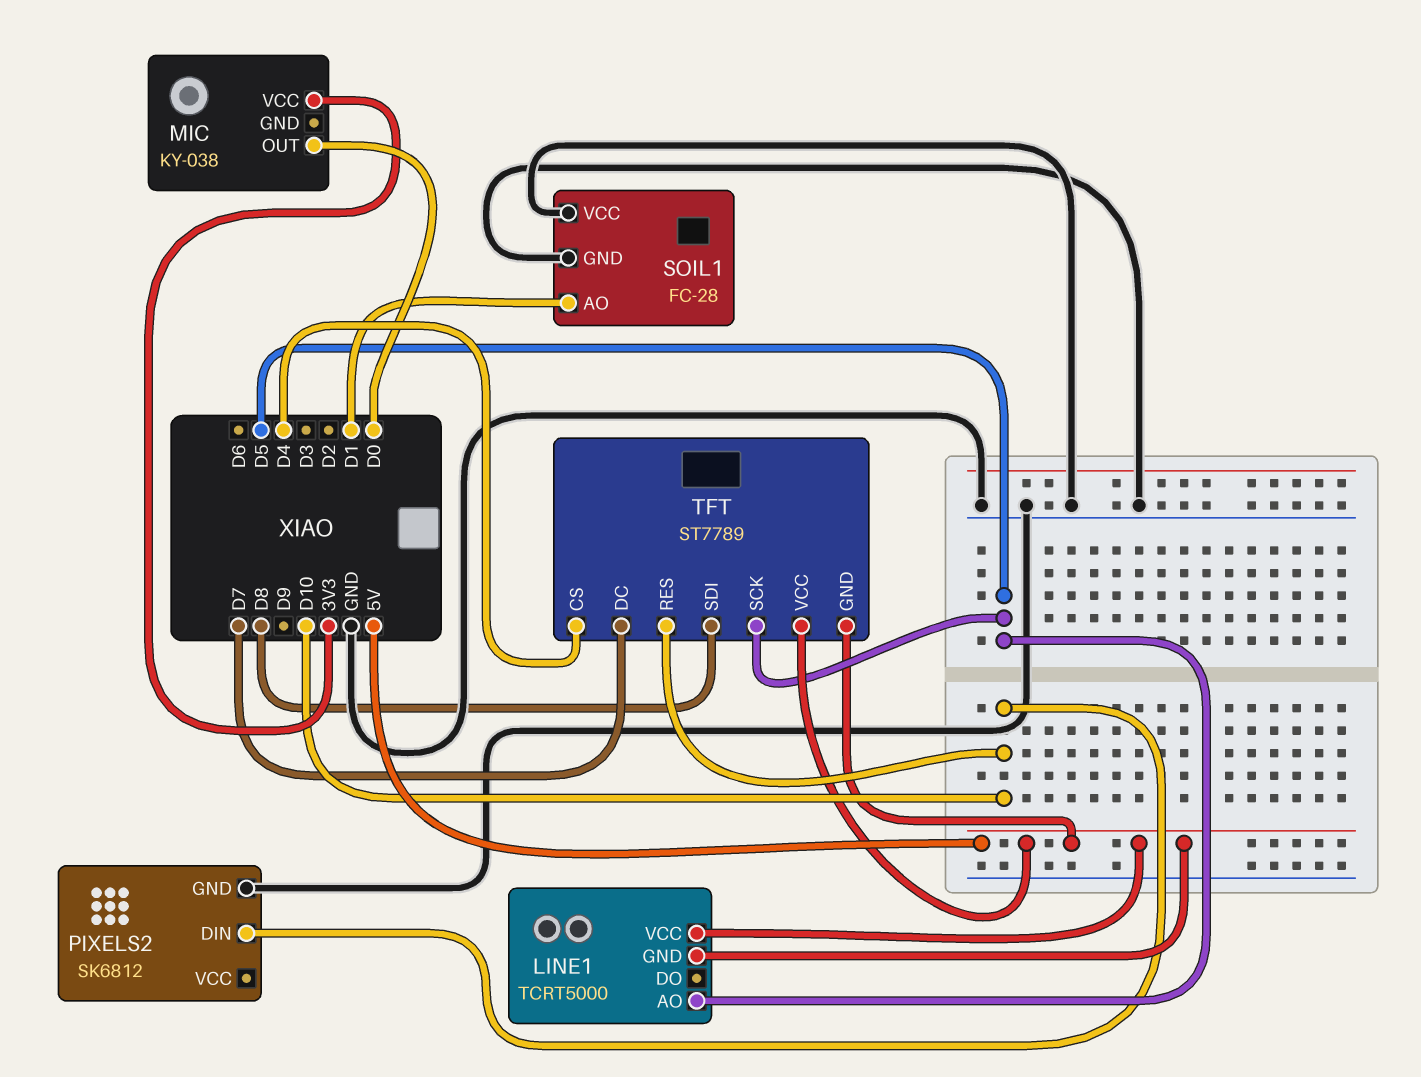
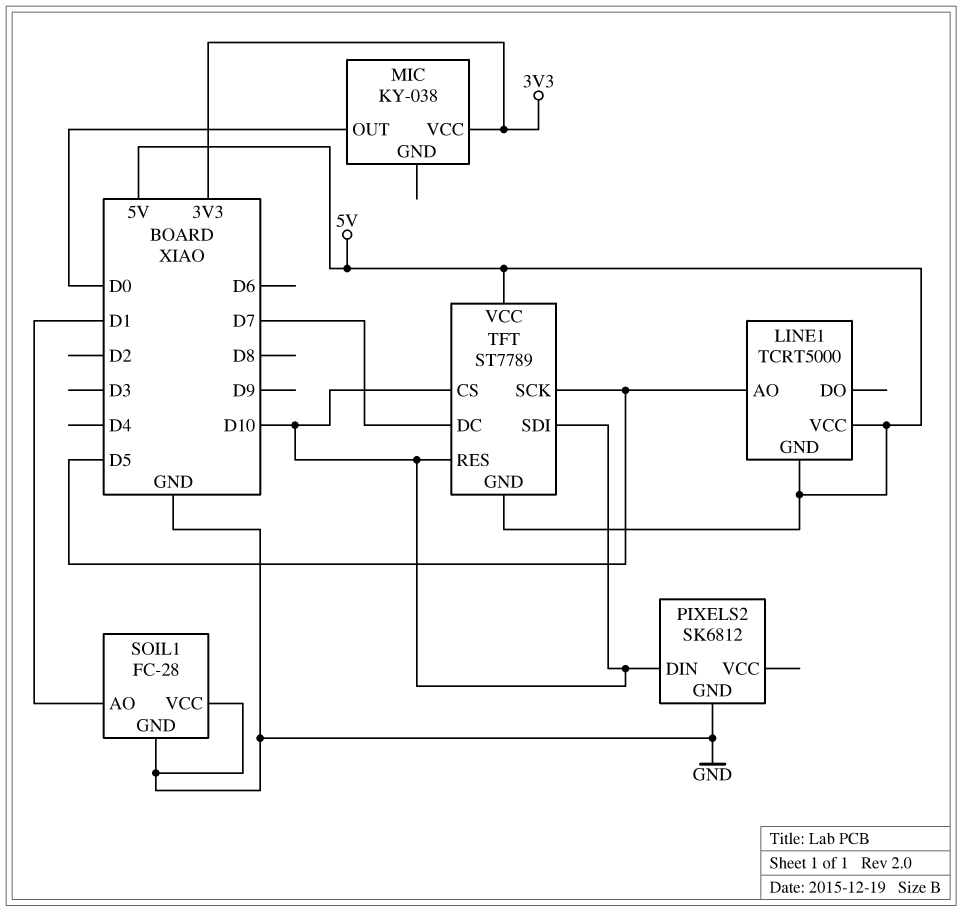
TFT pin CS: D4 -> D10
TFT pin SDI: D8 -> D10

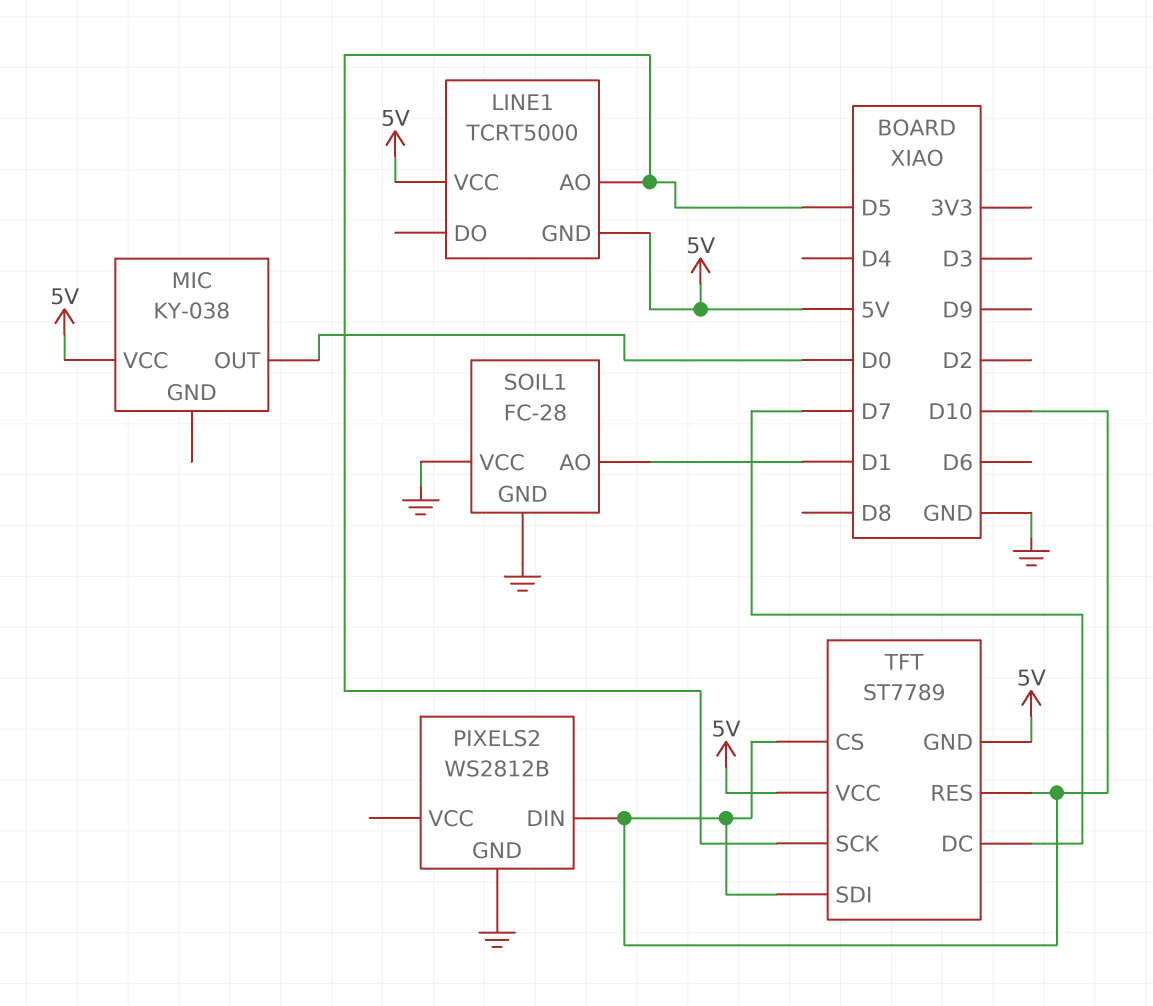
MIC pin VCC: 3V3 -> 5V
PIXELS2: SK6812 -> WS2812B

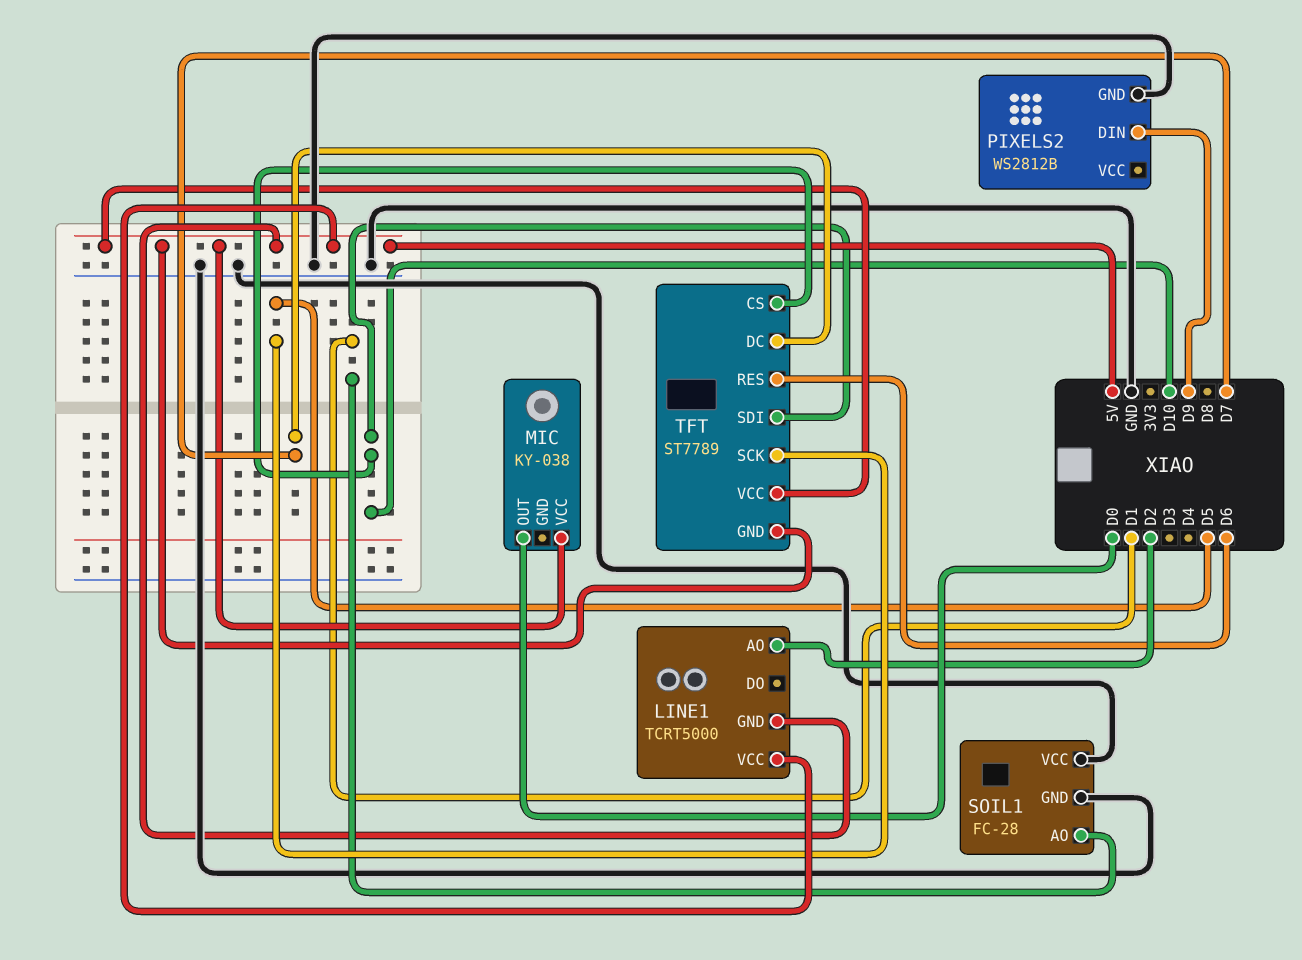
LINE1 pin AO: D5 -> D2
PIXELS2 pin DIN: D10 -> D9
TFT pin RES: D10 -> D6

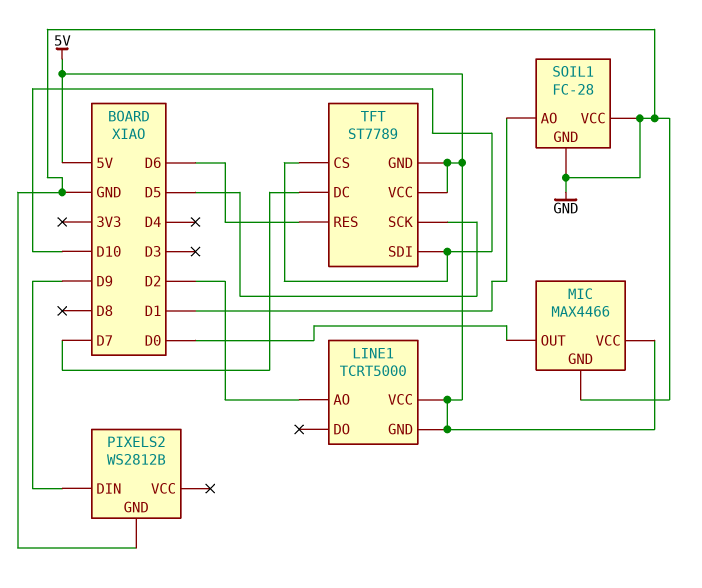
MIC: KY-038 -> MAX4466
MIC pin GND: none -> GND

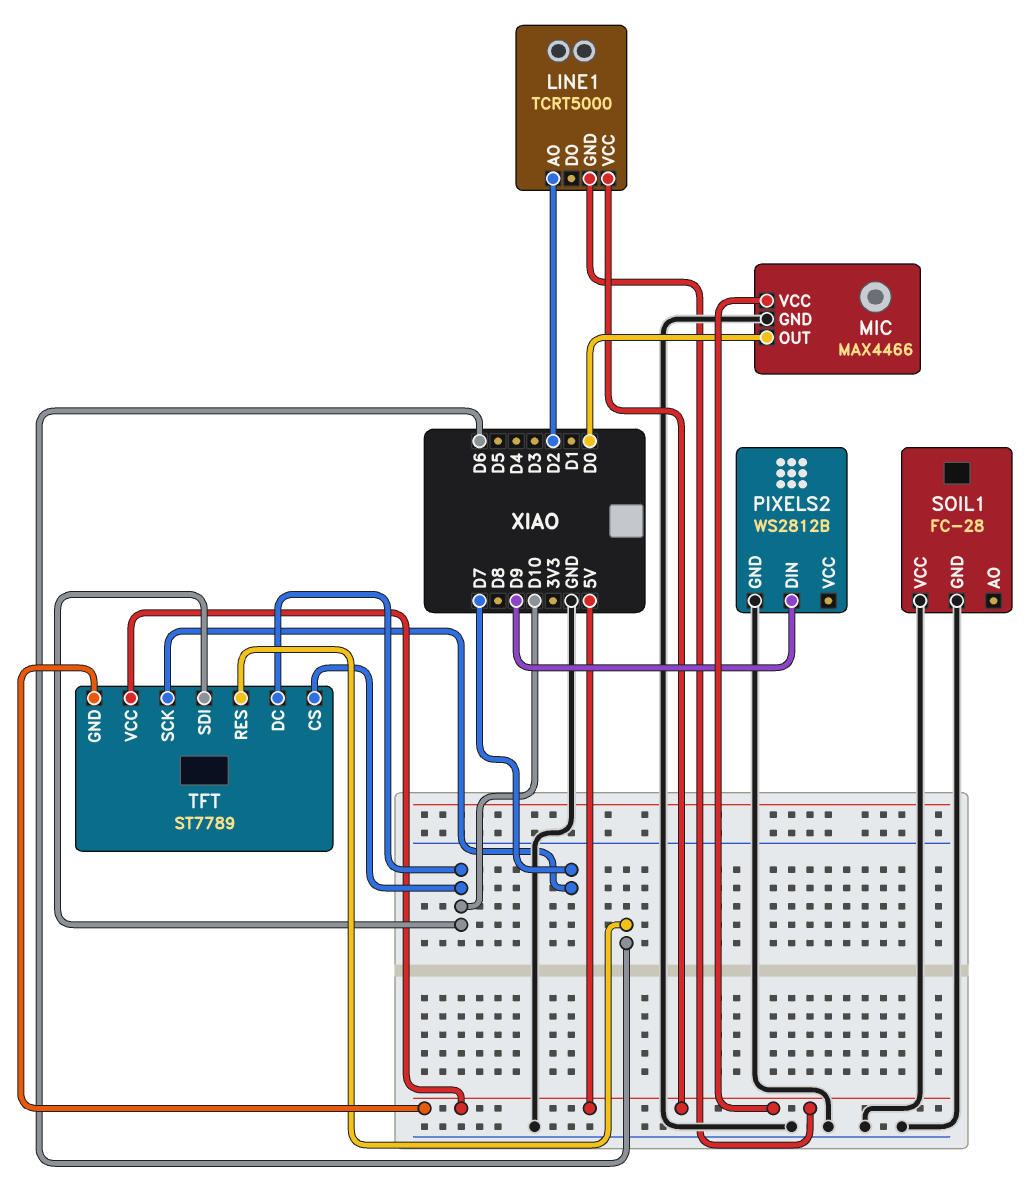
SOIL1 pin AO: D1 -> none
TFT pin DC: D7 -> D10
TFT pin SCK: D5 -> D7

